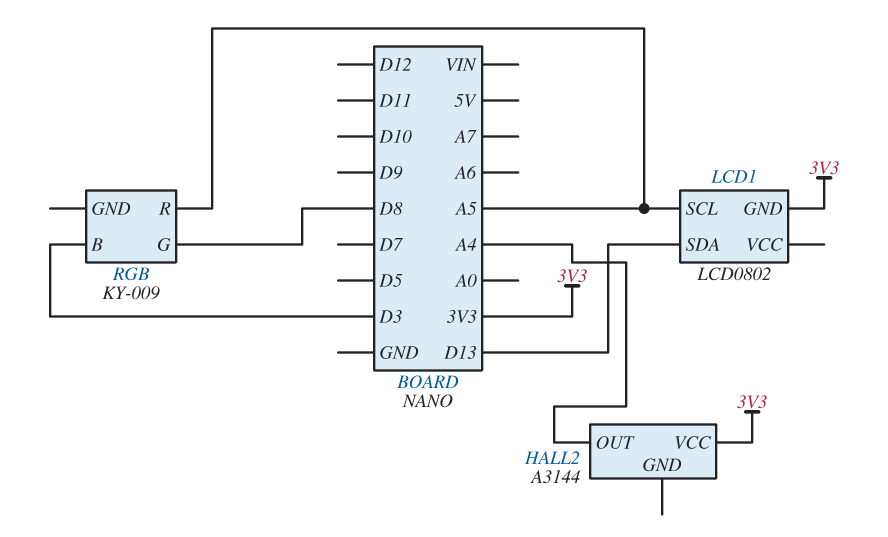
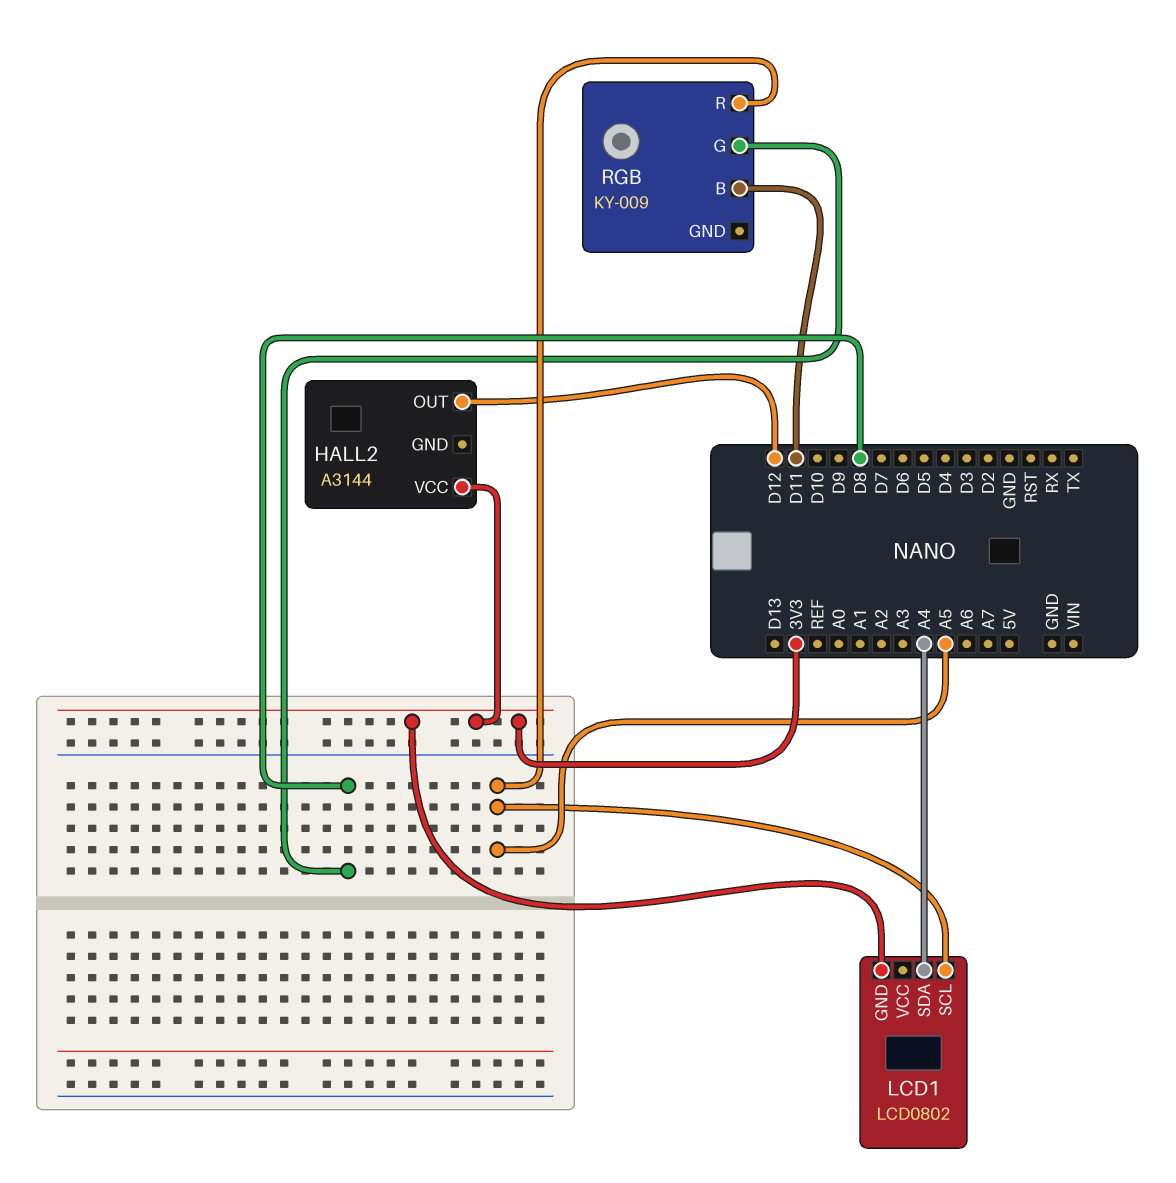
HALL2 pin OUT: A4 -> D12
LCD1 pin SDA: D13 -> A4
RGB pin B: D3 -> D11

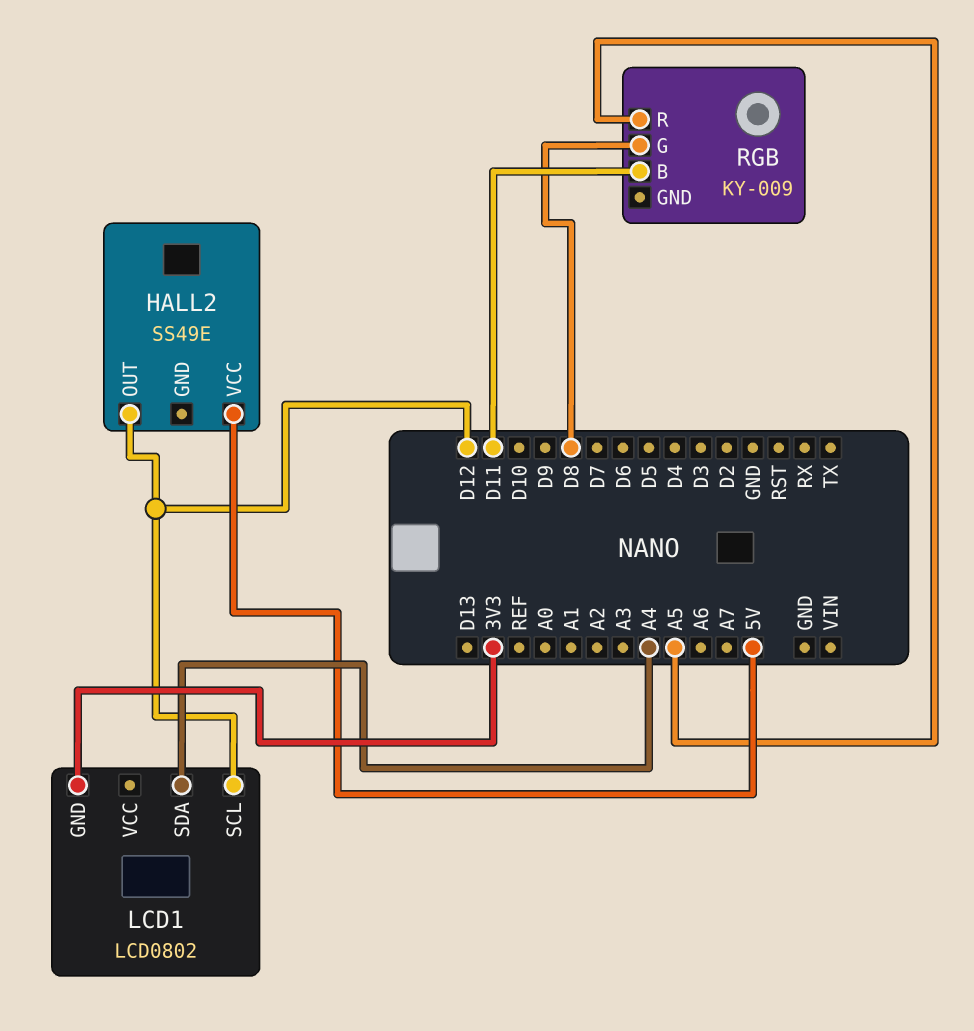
HALL2: A3144 -> SS49E
HALL2 pin VCC: 3V3 -> 5V
LCD1 pin SCL: A5 -> D12

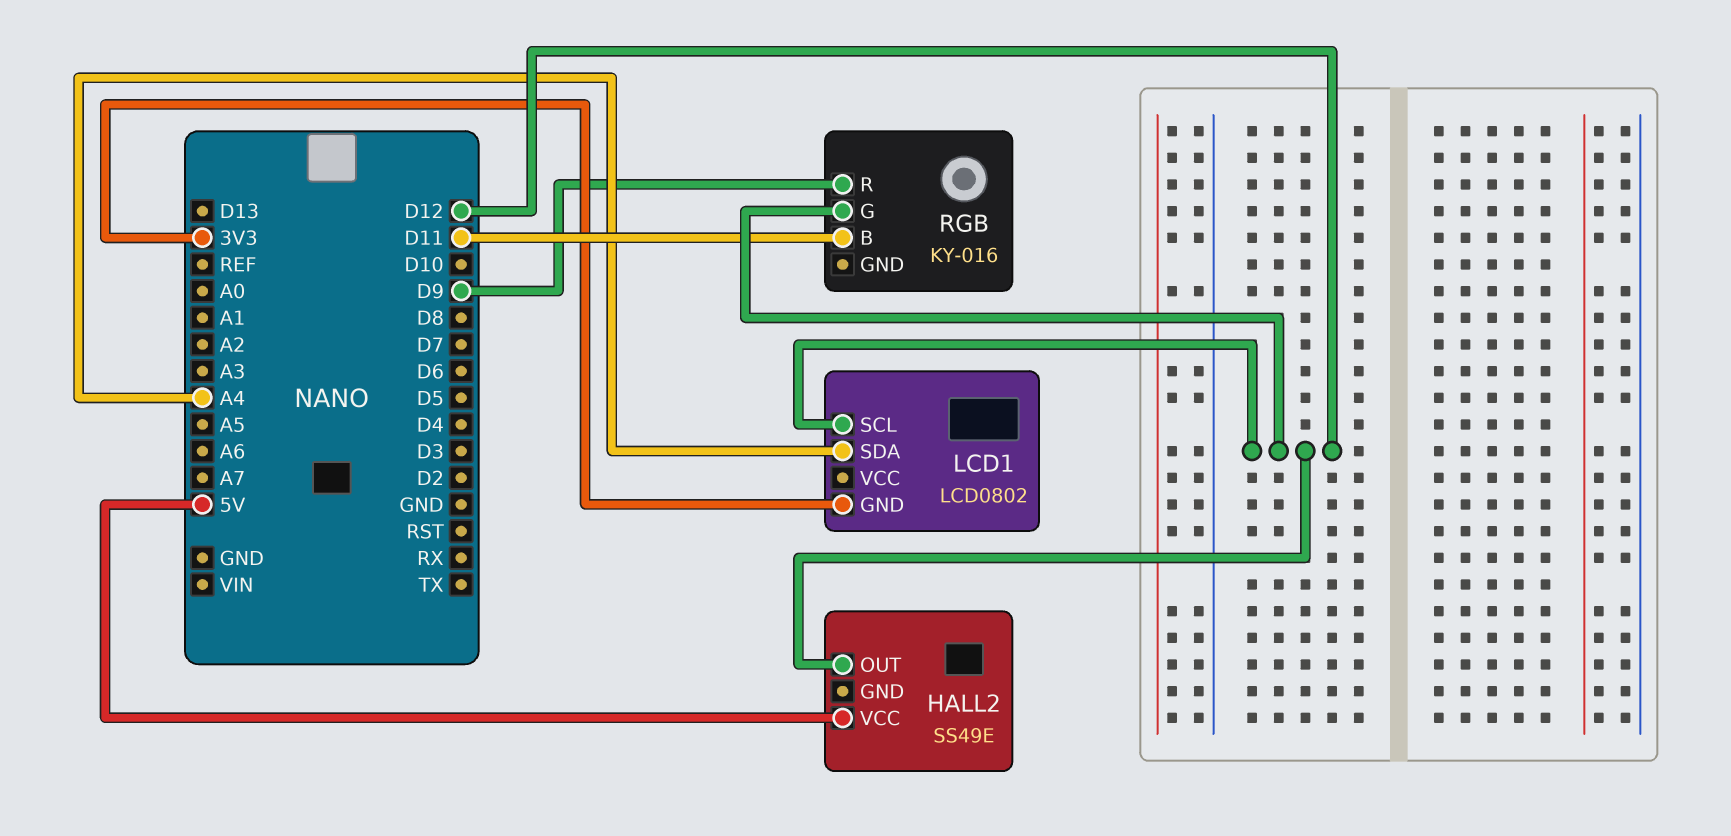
RGB: KY-009 -> KY-016
RGB pin G: D8 -> D12
RGB pin R: A5 -> D9

